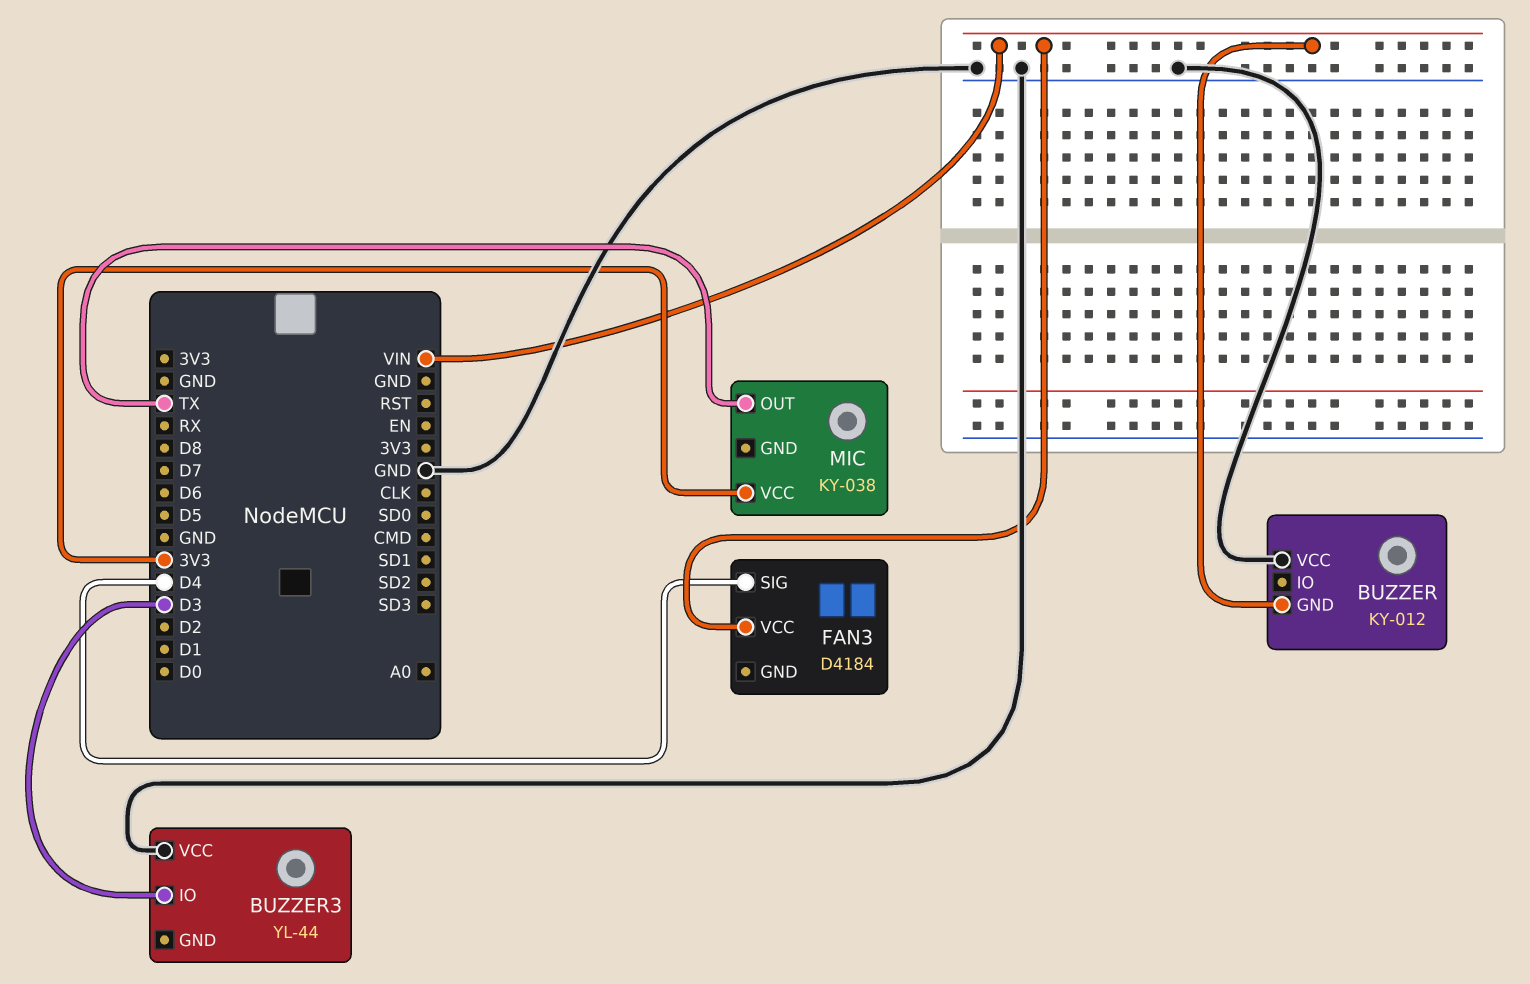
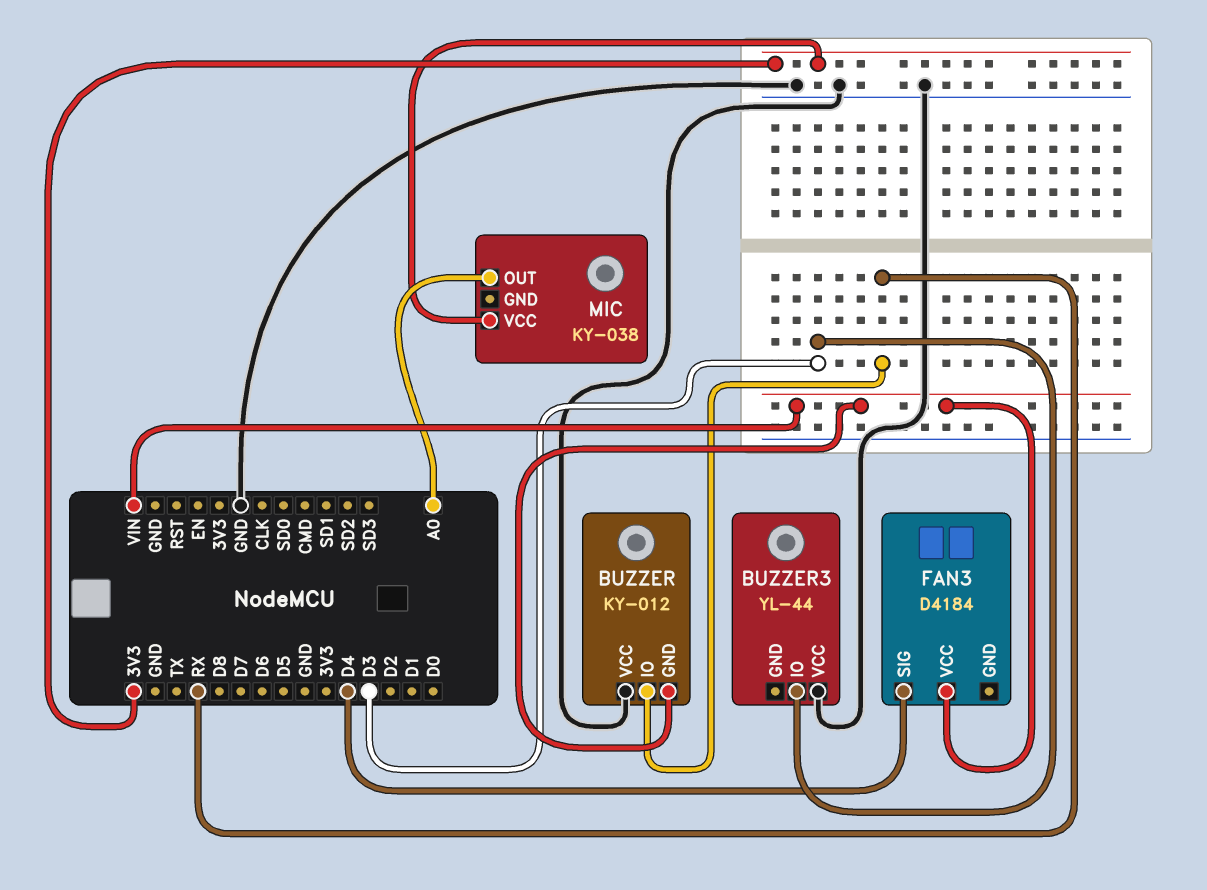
BUZZER pin IO: none -> RX
MIC pin OUT: TX -> A0

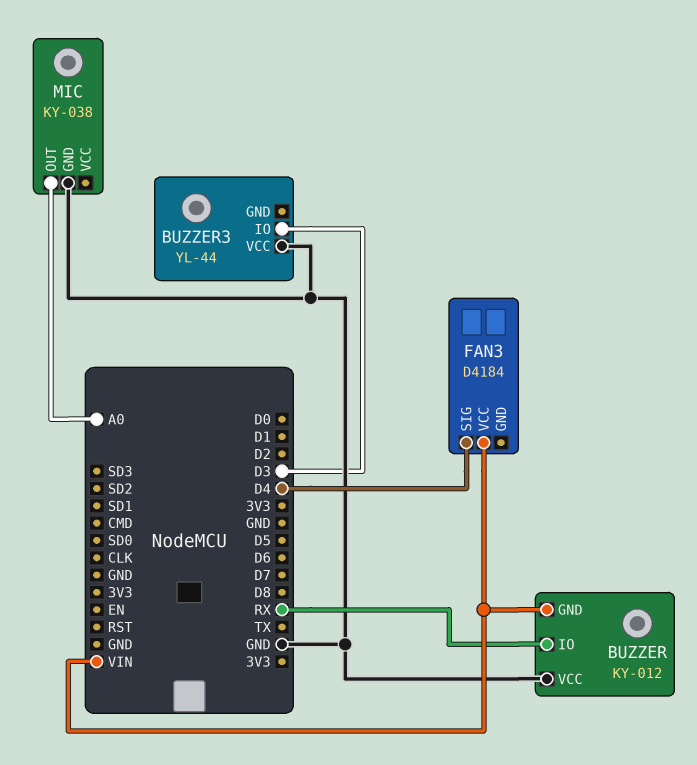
MIC pin GND: none -> GND
MIC pin VCC: 3V3 -> none

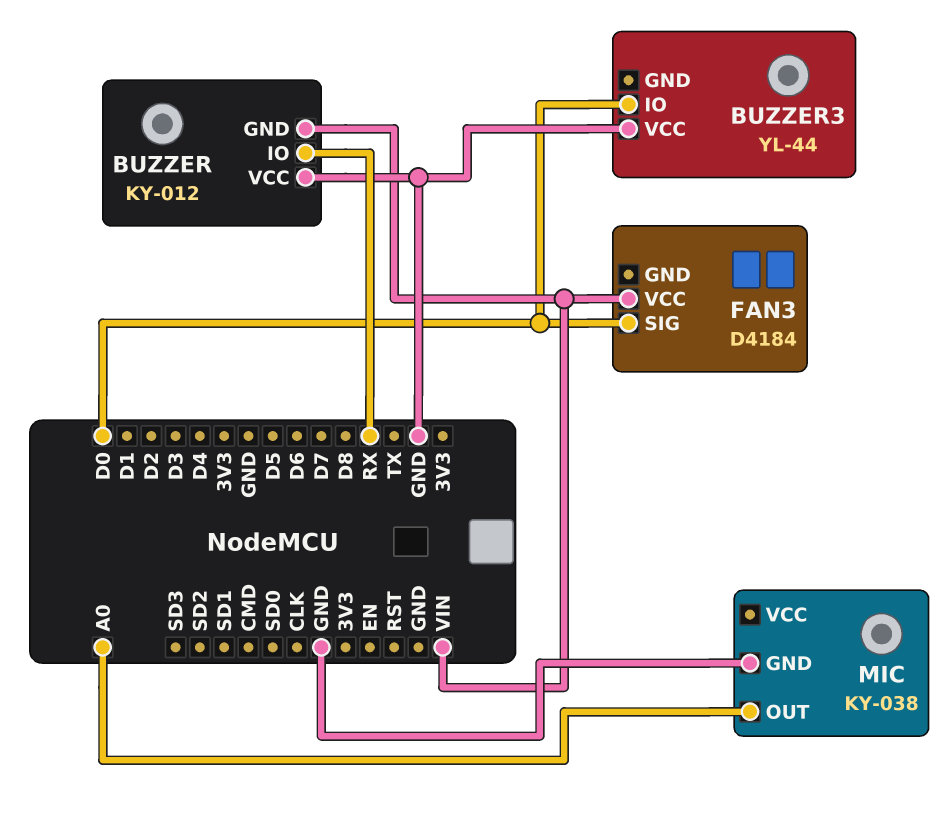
BUZZER3 pin IO: D3 -> D0
FAN3 pin SIG: D4 -> D0

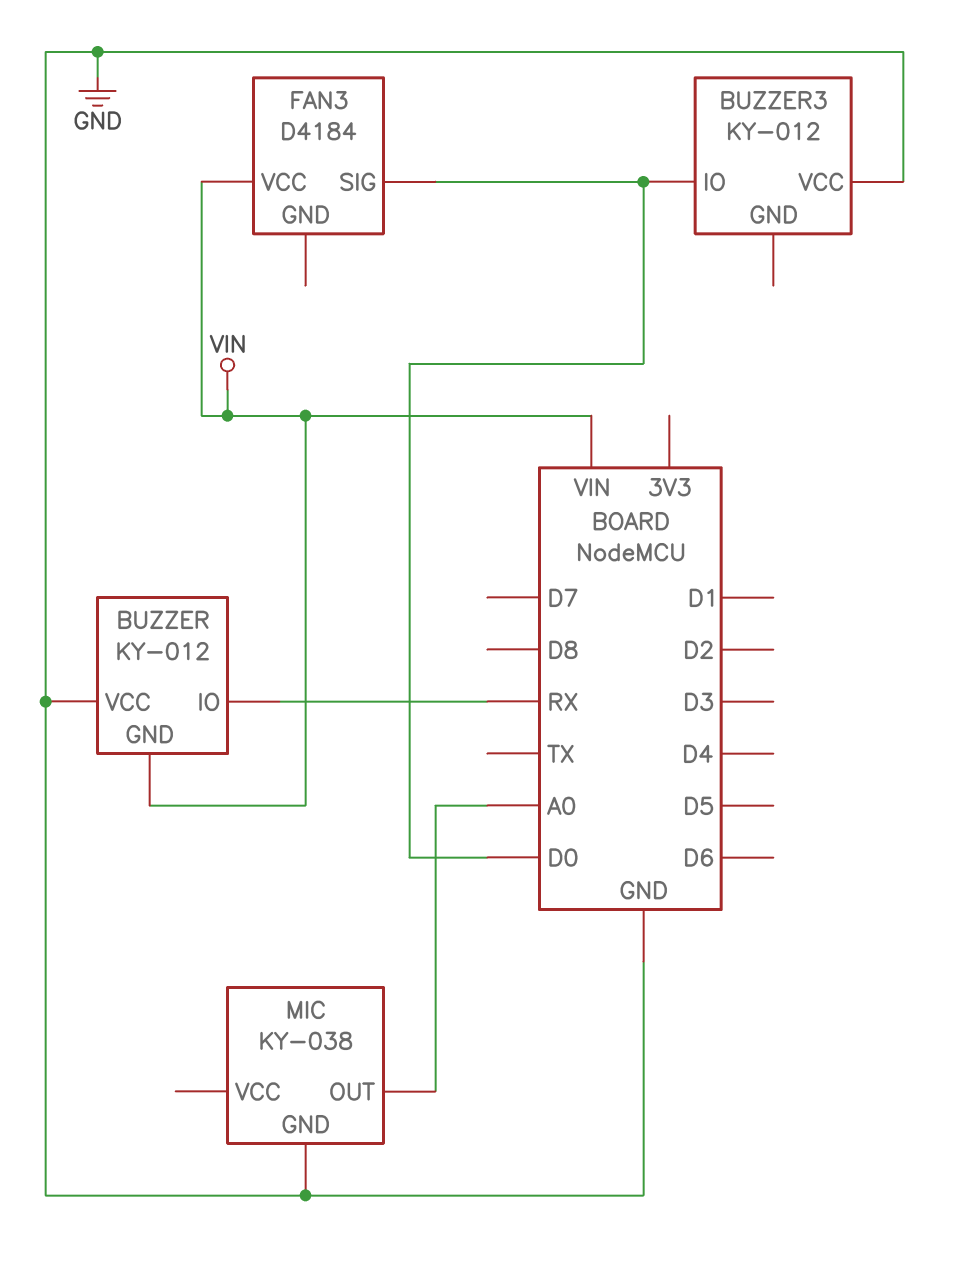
BUZZER3: YL-44 -> KY-012

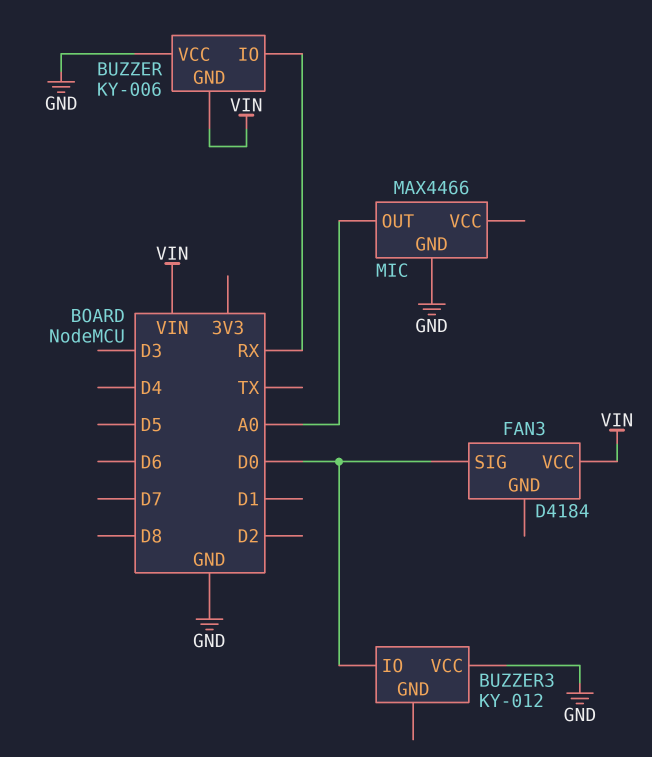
BUZZER: KY-012 -> KY-006
MIC: KY-038 -> MAX4466

